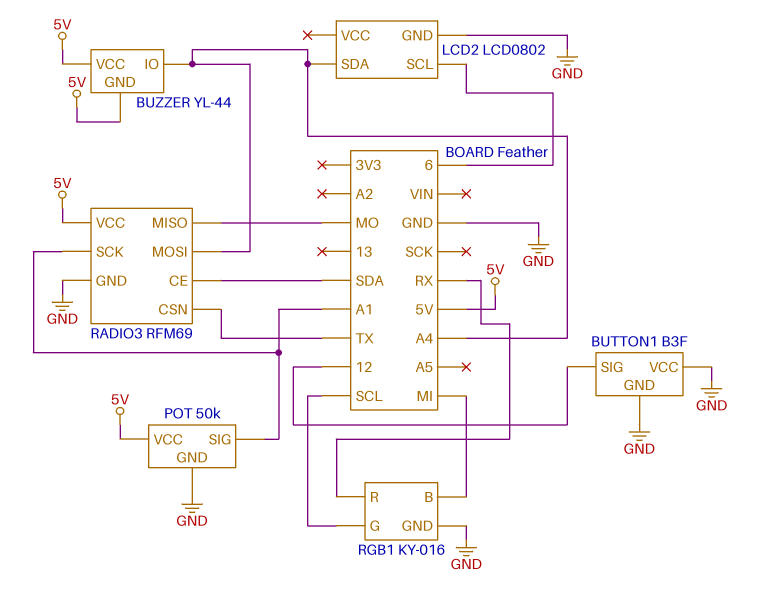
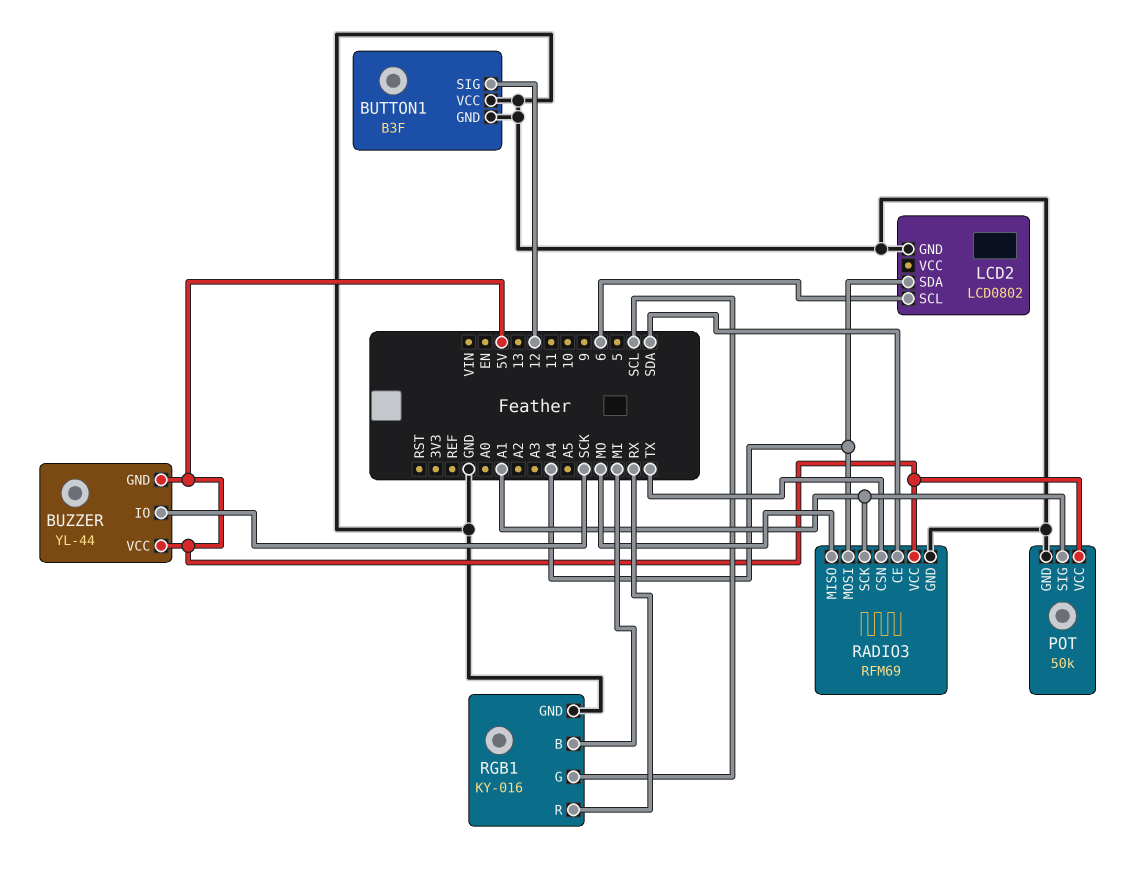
BUZZER pin IO: A4 -> SCK

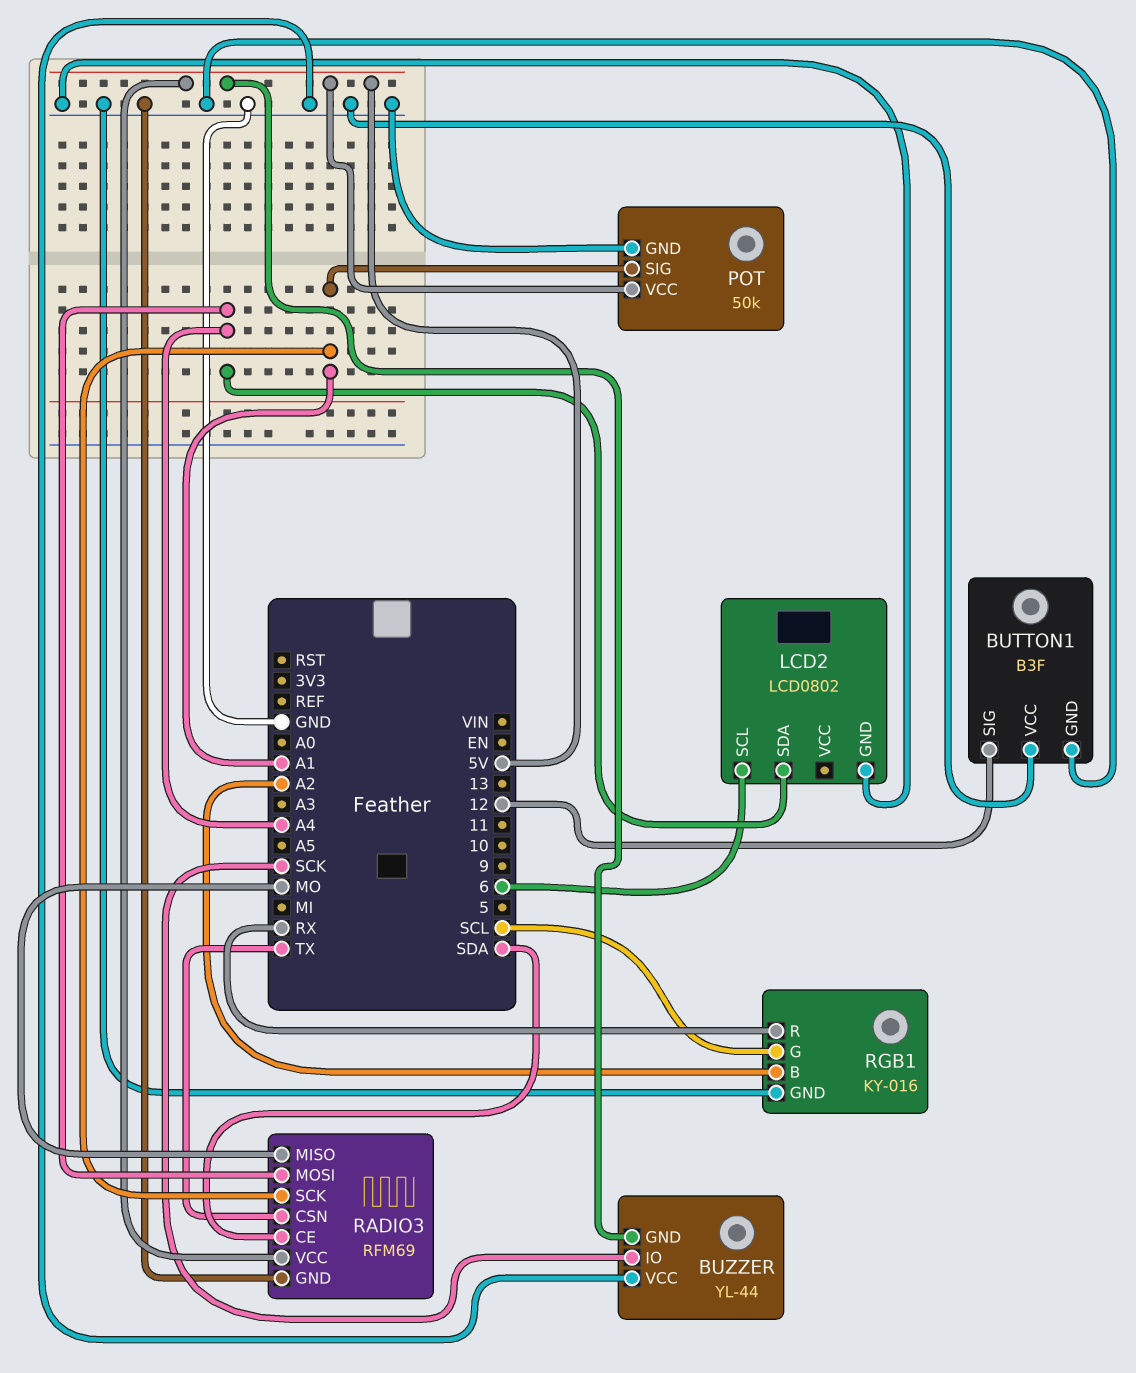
BUZZER pin VCC: 5V -> GND
RGB1 pin B: MI -> A2

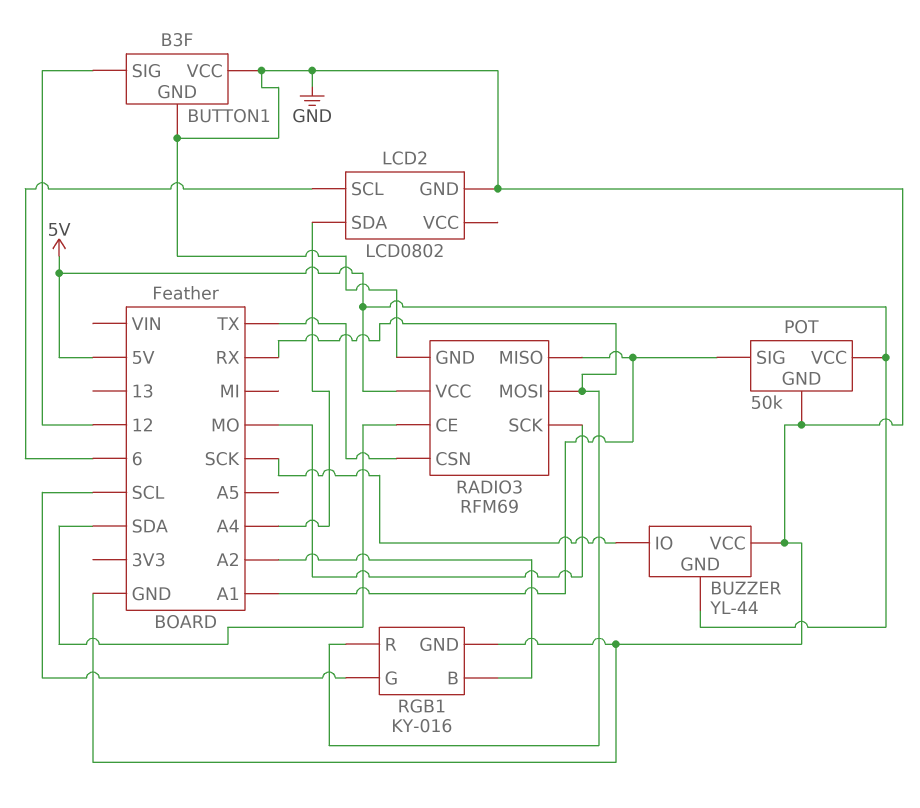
RADIO3 pin MISO: MO -> A1
RADIO3 pin MOSI: A4 -> RX
RADIO3 pin SCK: A1 -> MO

